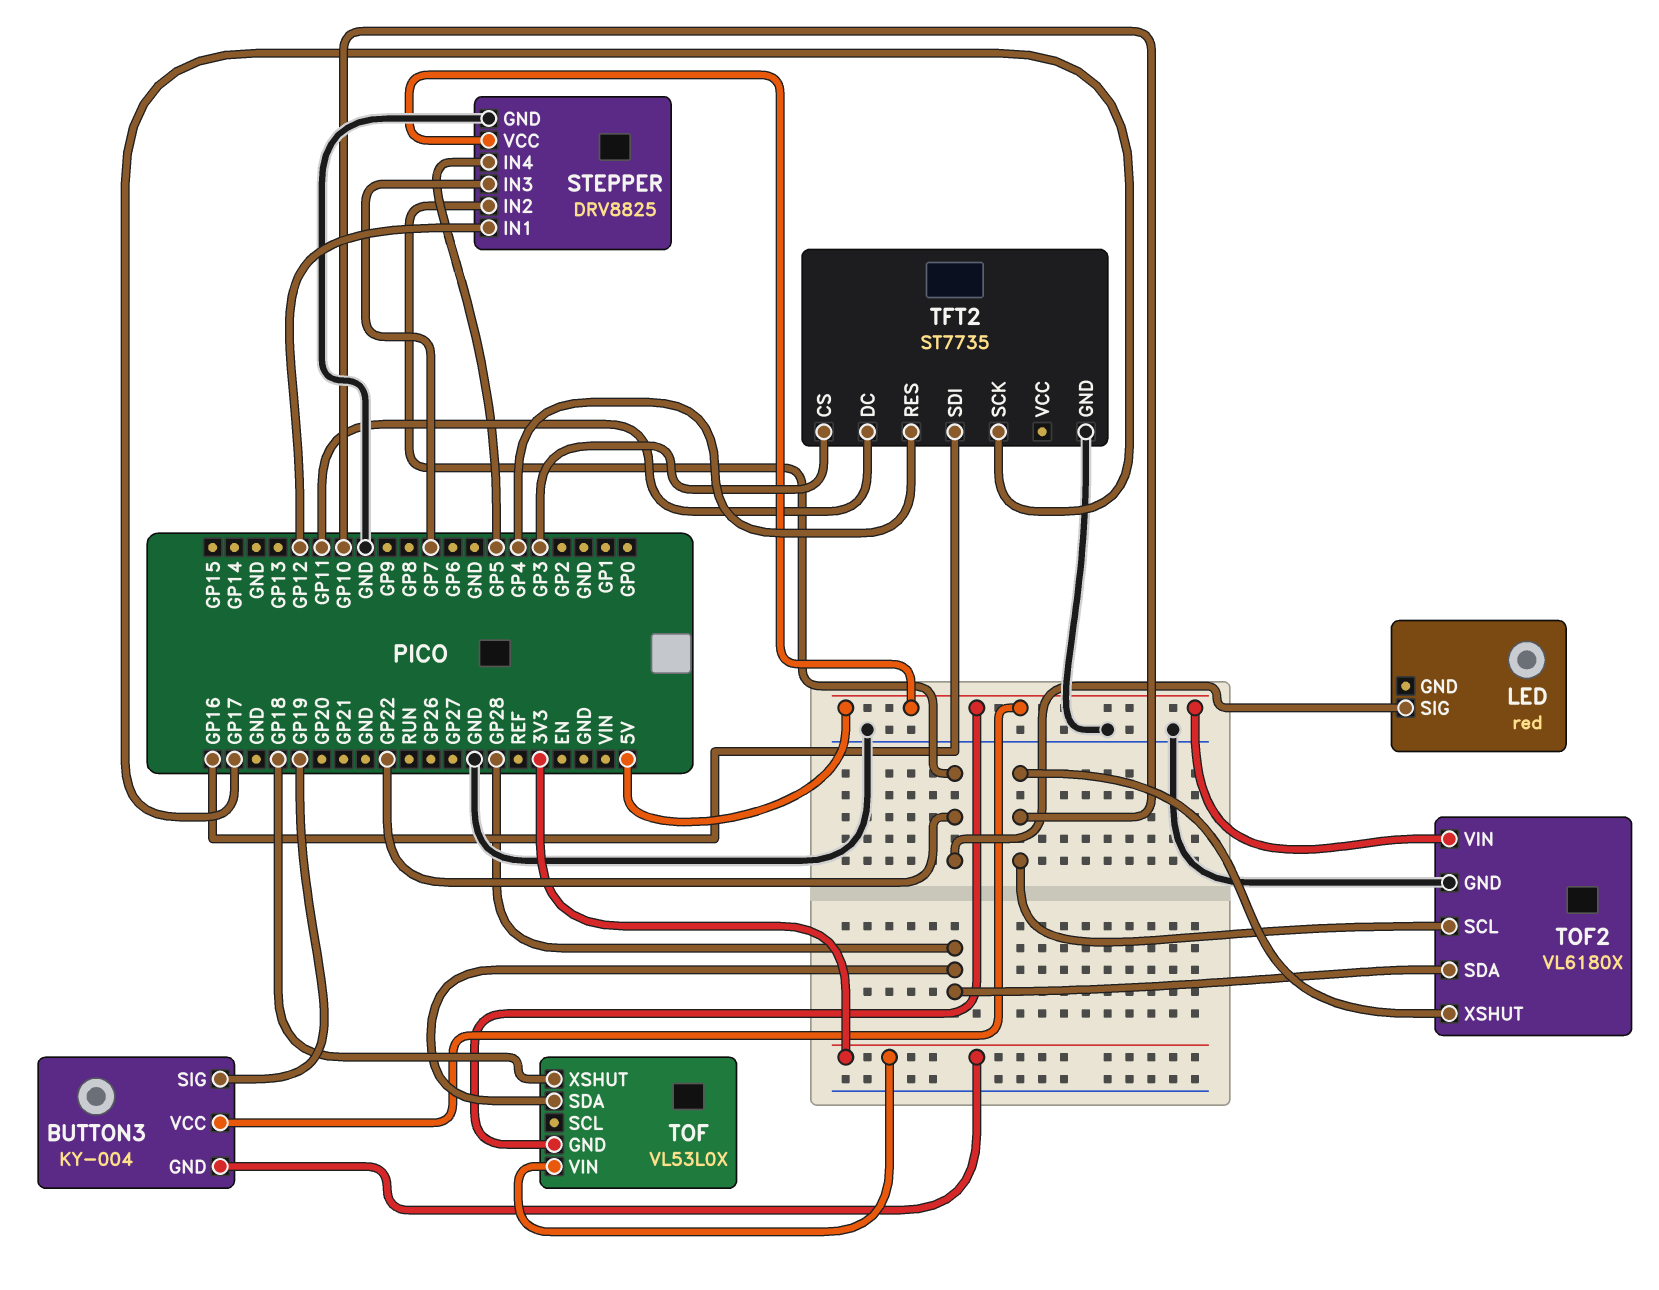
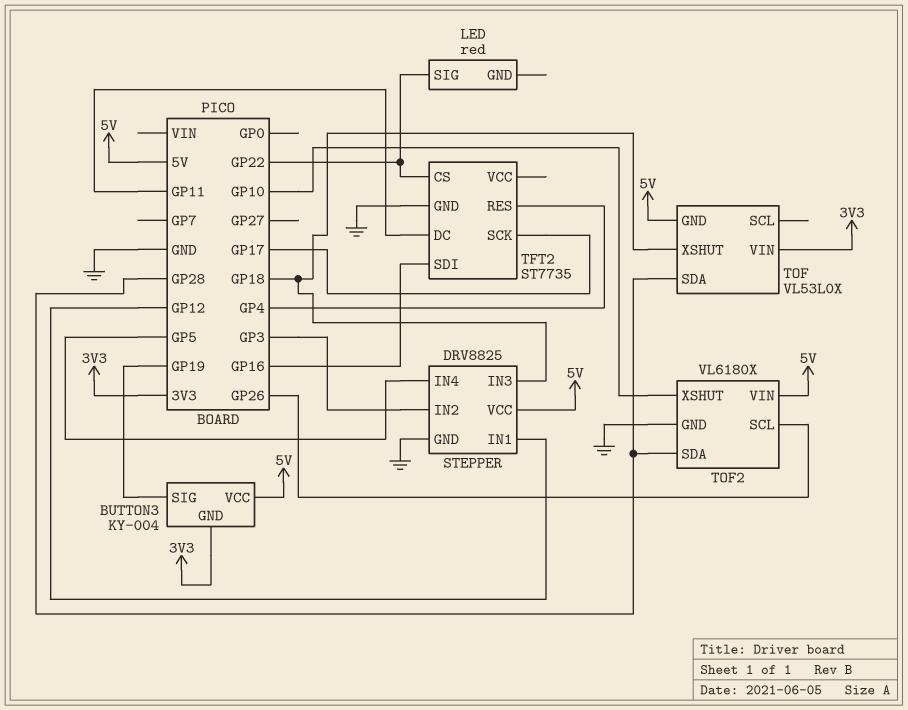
STEPPER pin IN2: GP22 -> GP3
STEPPER pin IN3: GP7 -> GP18
TFT2 pin CS: GP3 -> GP22
TOF2 pin SCL: GP10 -> GP26

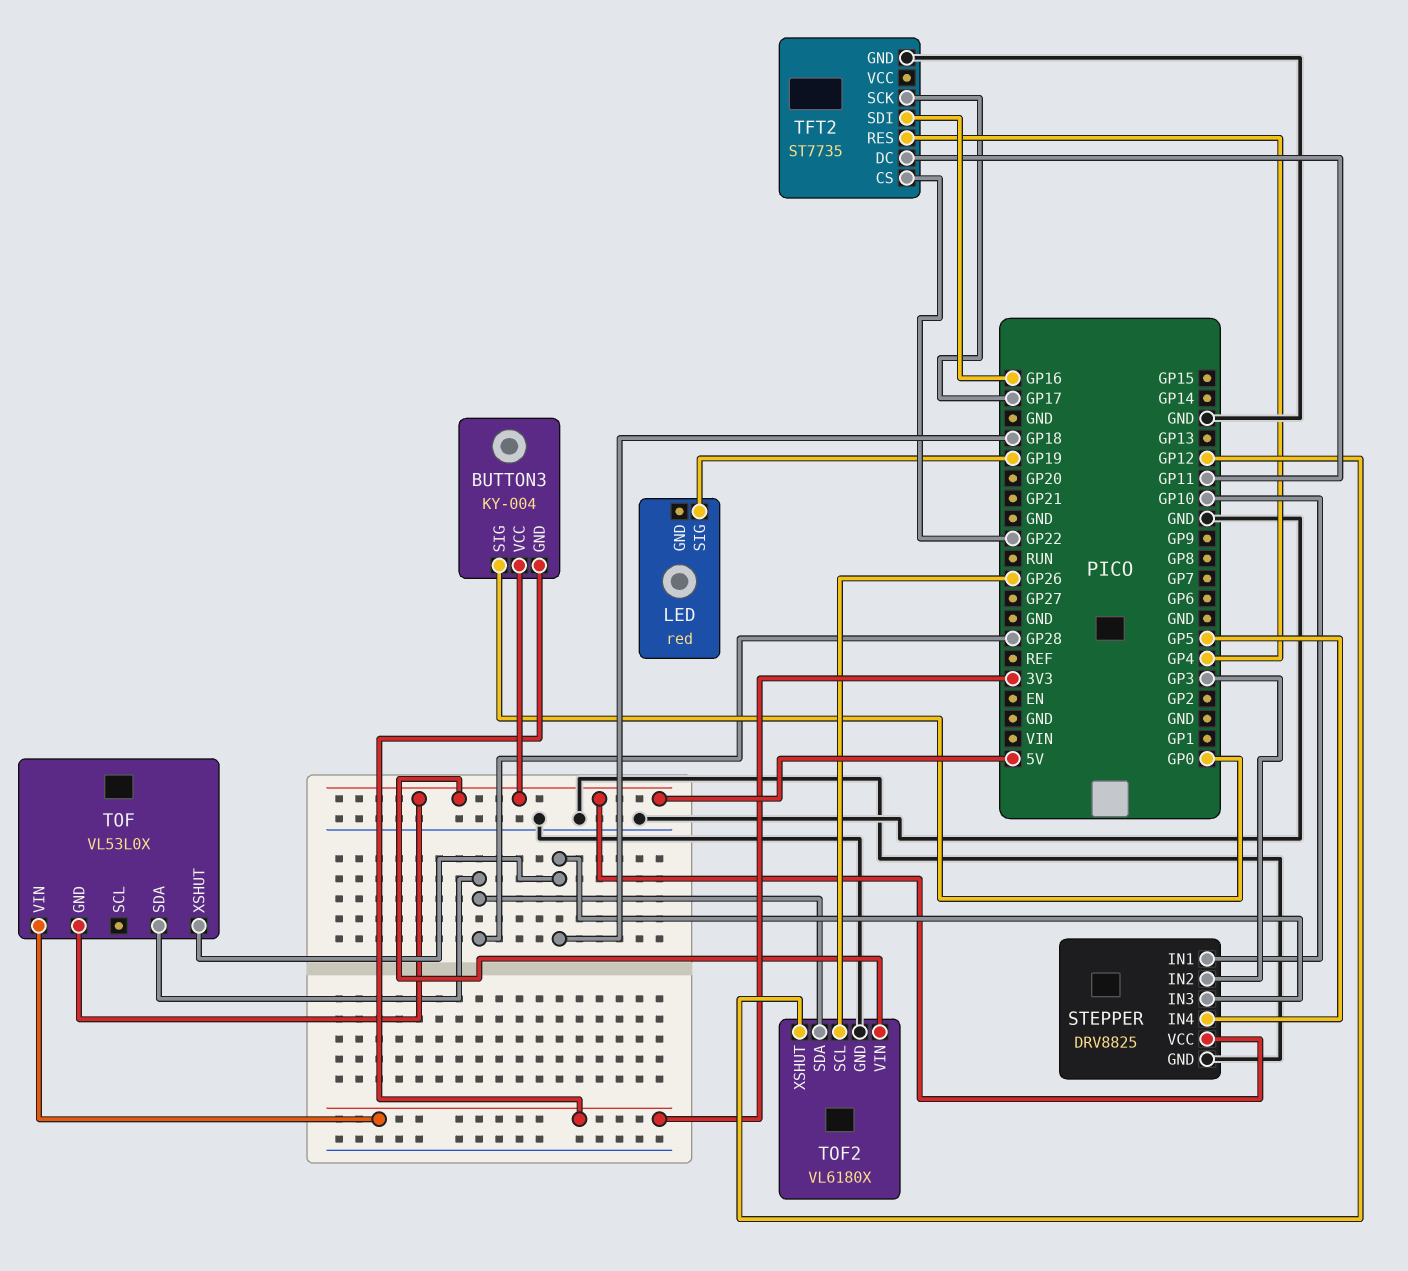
BUTTON3 pin SIG: GP19 -> GP0
LED pin SIG: GP22 -> GP19
STEPPER pin IN1: GP12 -> GP10
TOF2 pin XSHUT: GP10 -> GP12

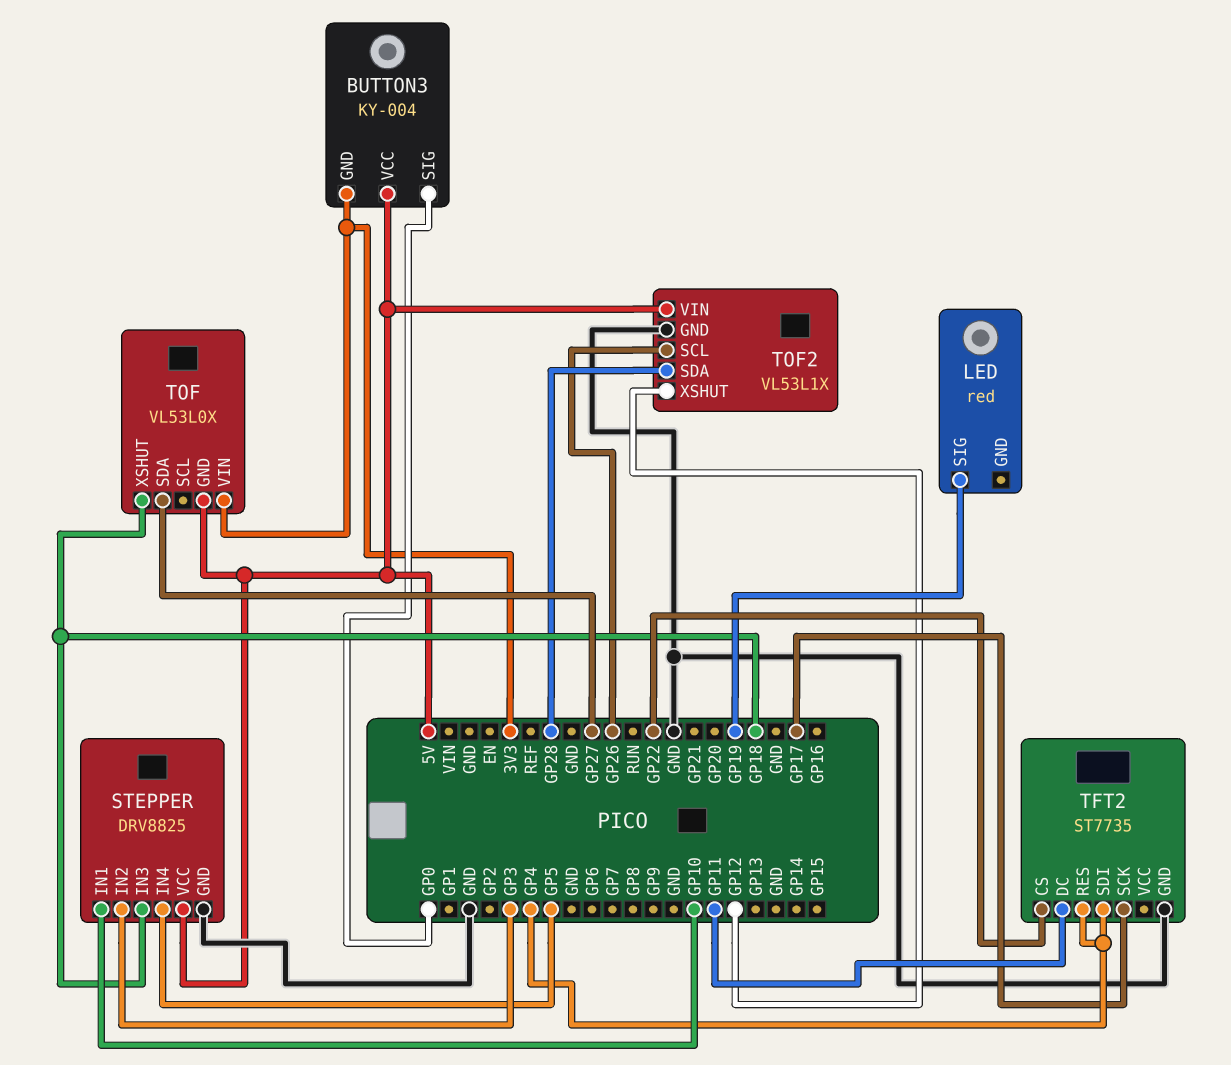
TFT2 pin SDI: GP16 -> GP4
TOF pin SDA: GP28 -> GP27
TOF2: VL6180X -> VL53L1X

